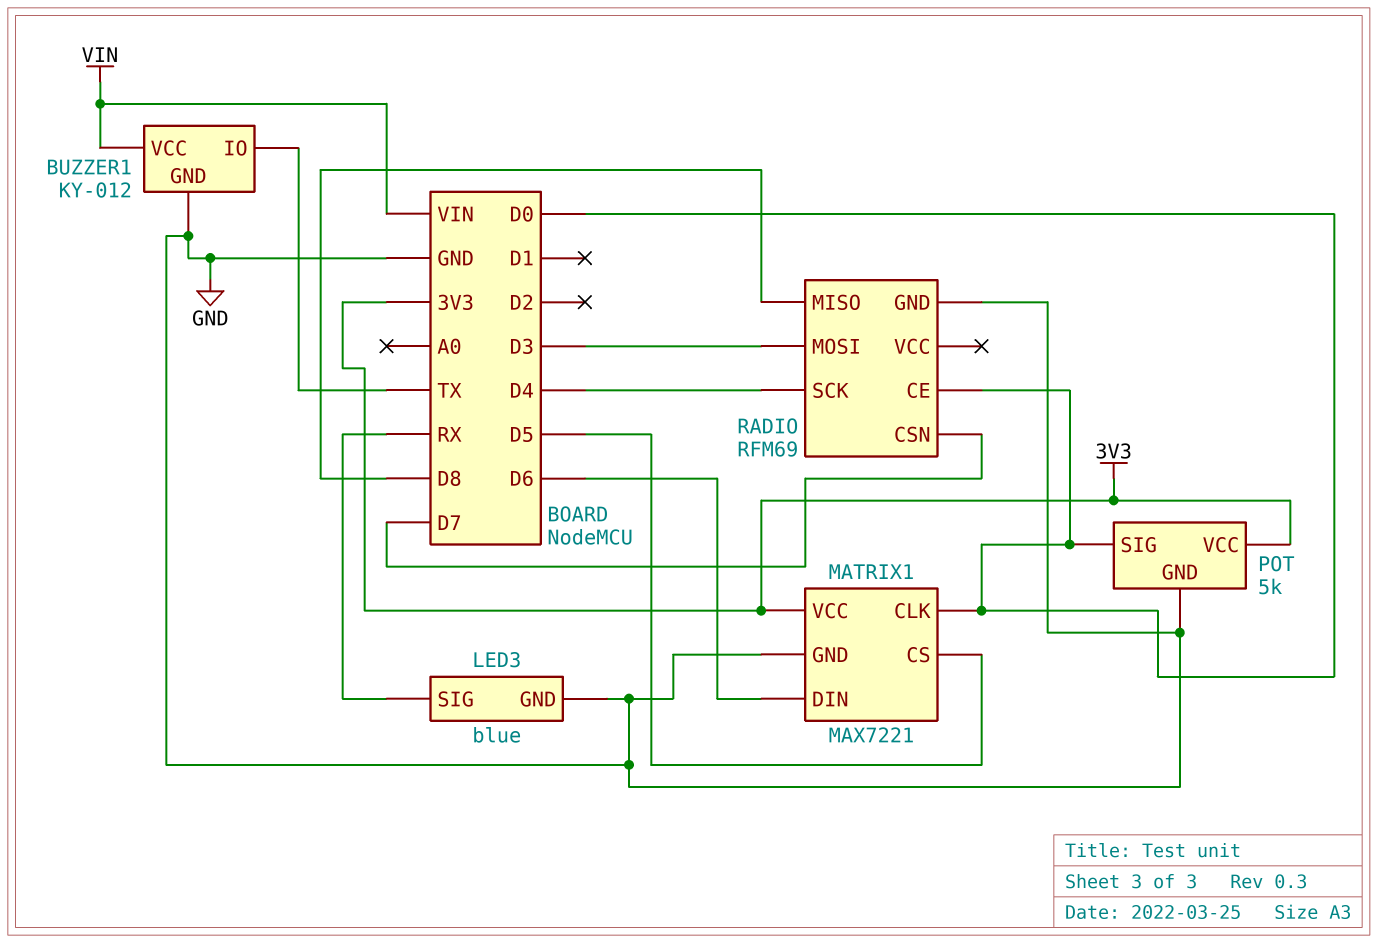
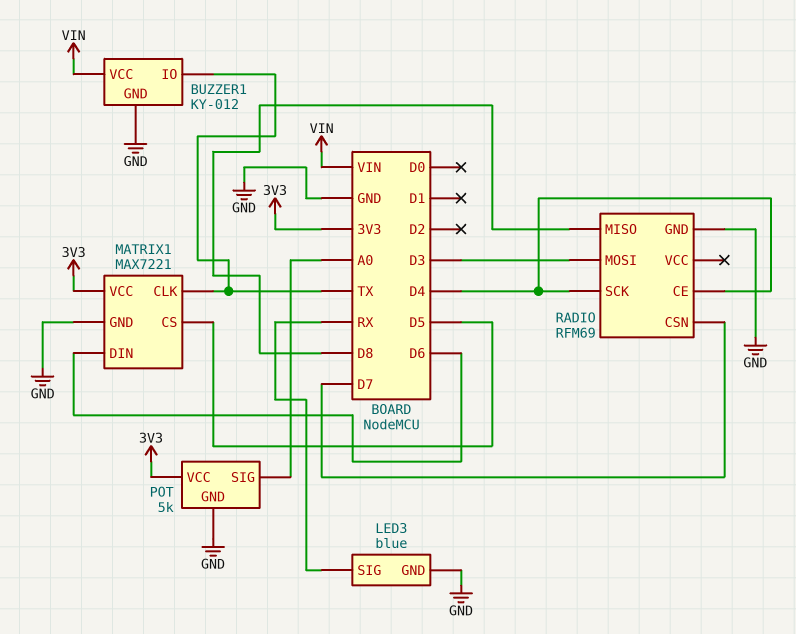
MATRIX1 pin CLK: D0 -> TX
POT pin SIG: D0 -> A0
RADIO pin CE: D0 -> D4

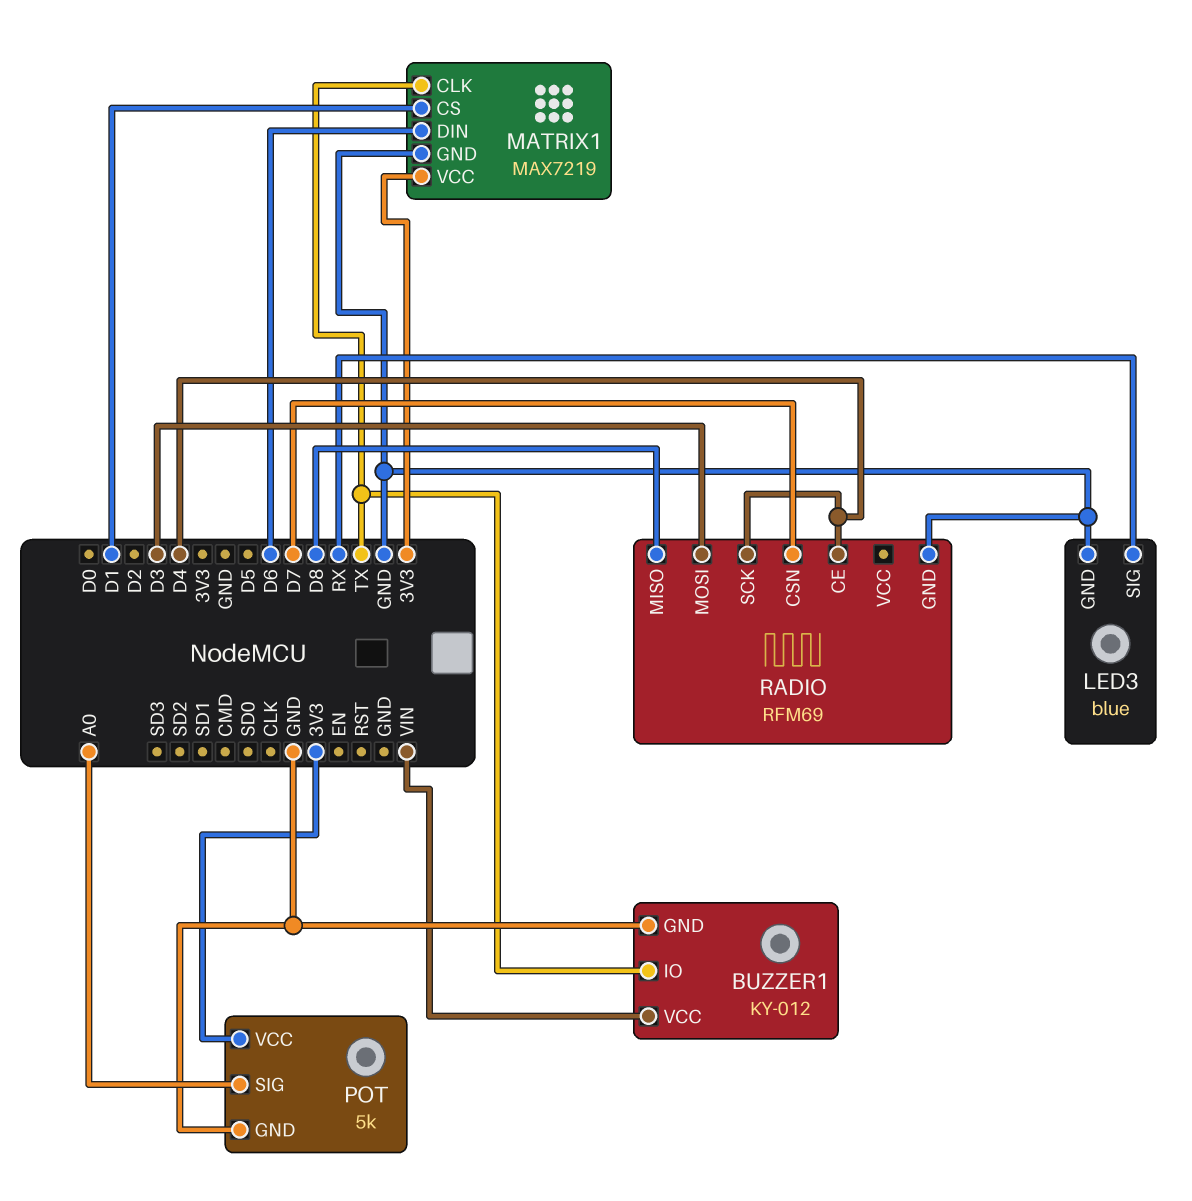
MATRIX1: MAX7221 -> MAX7219
MATRIX1 pin CS: D5 -> D1

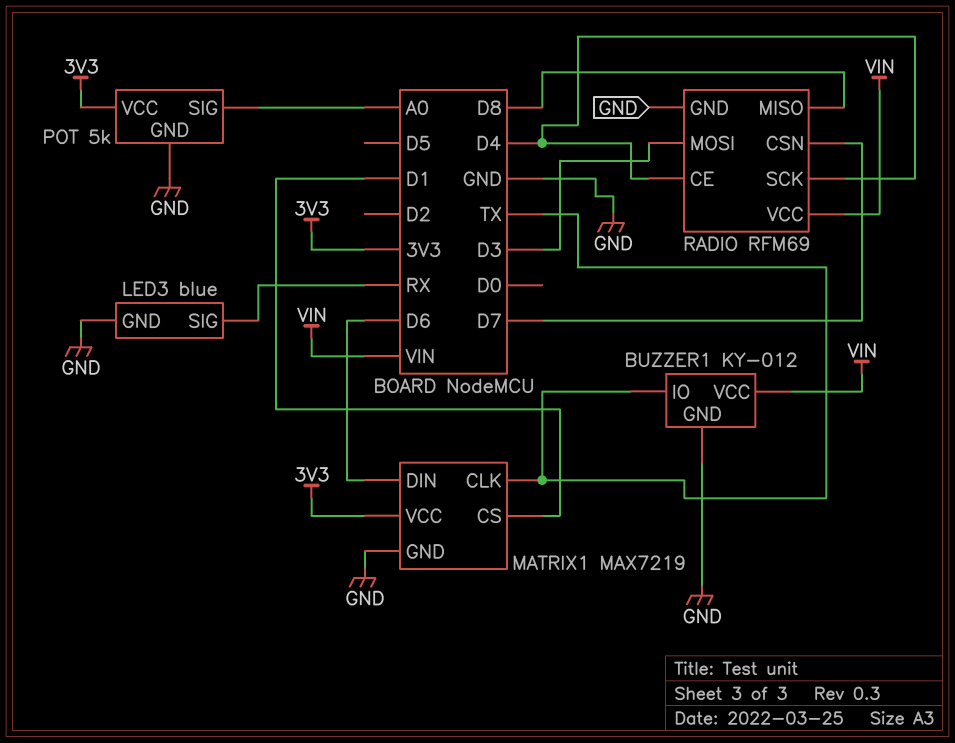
RADIO pin VCC: none -> VIN

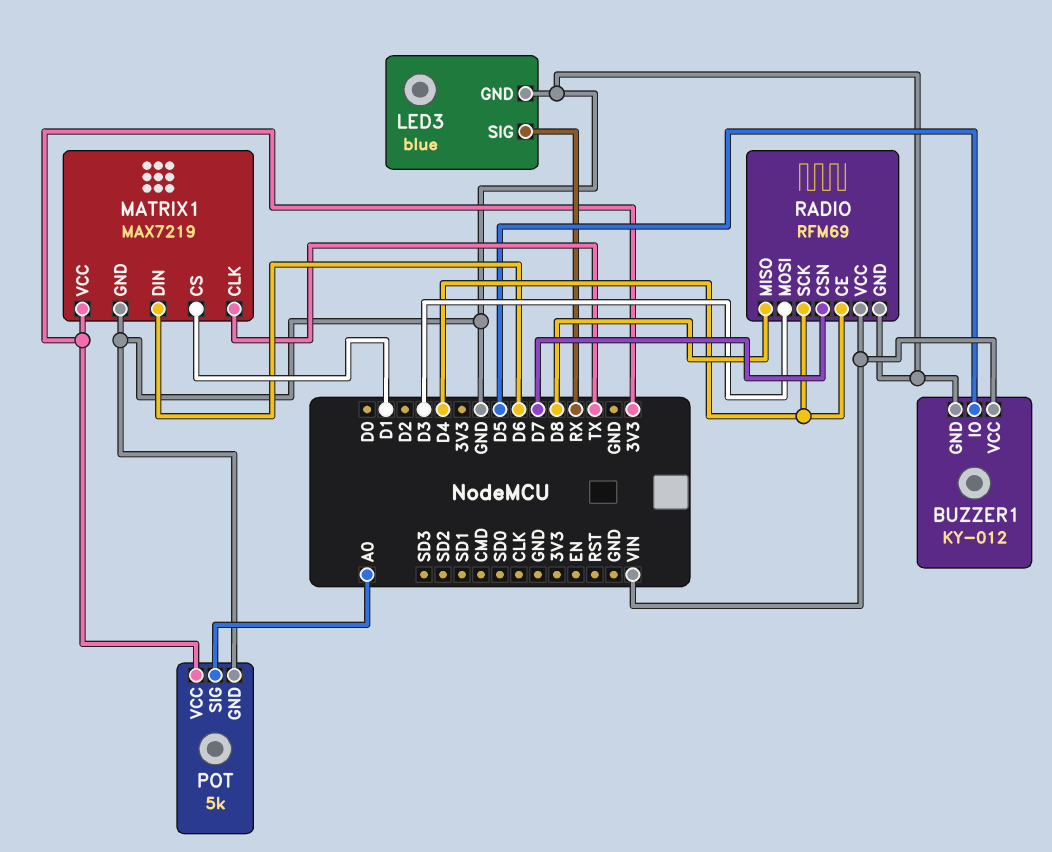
BUZZER1 pin IO: TX -> D5

